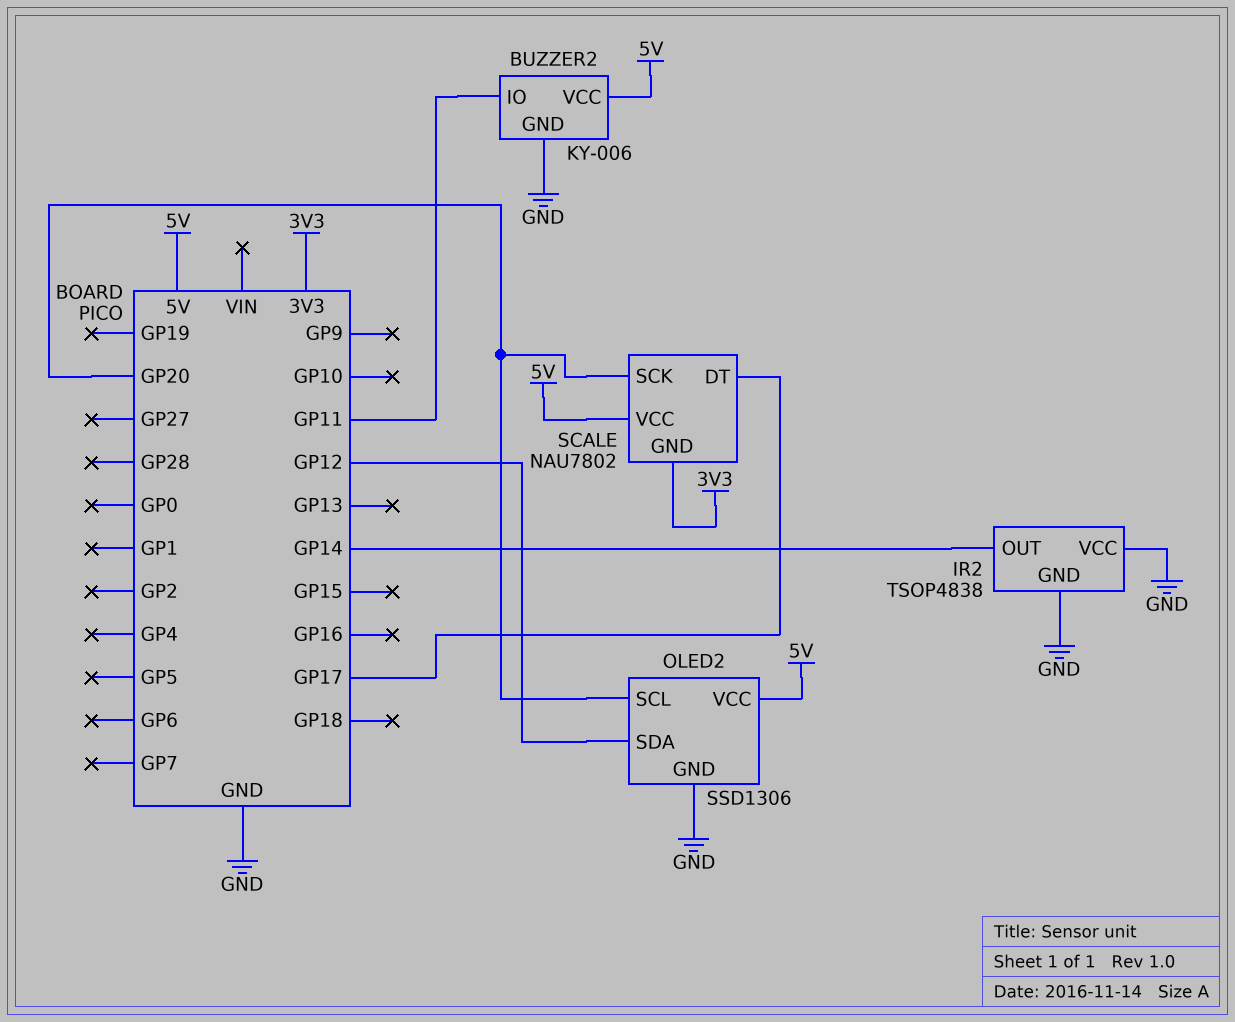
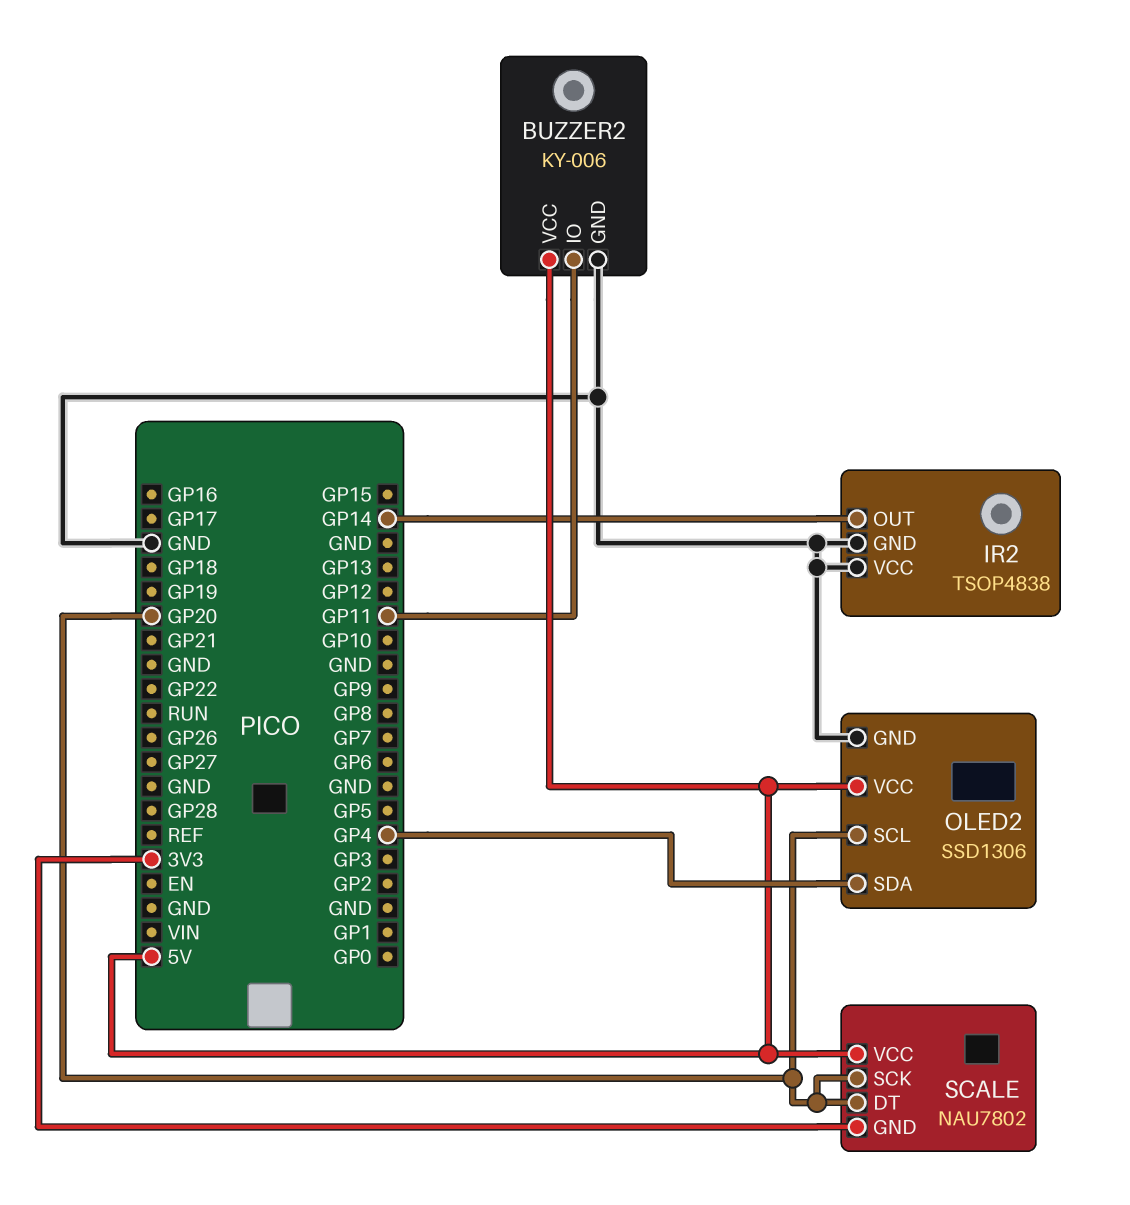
OLED2 pin SDA: GP12 -> GP4
SCALE pin DT: GP17 -> GP20

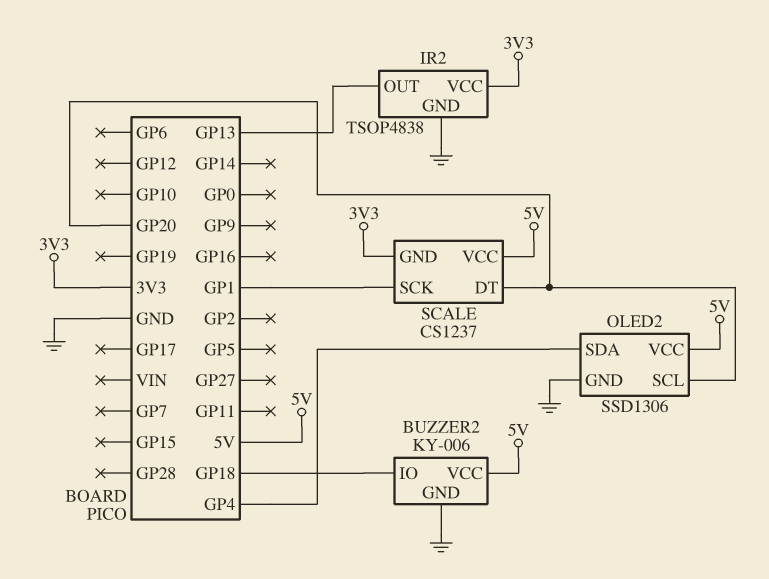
BUZZER2 pin IO: GP11 -> GP18
IR2 pin OUT: GP14 -> GP13
IR2 pin VCC: GND -> 3V3
SCALE: NAU7802 -> CS1237
SCALE pin SCK: GP20 -> GP1

